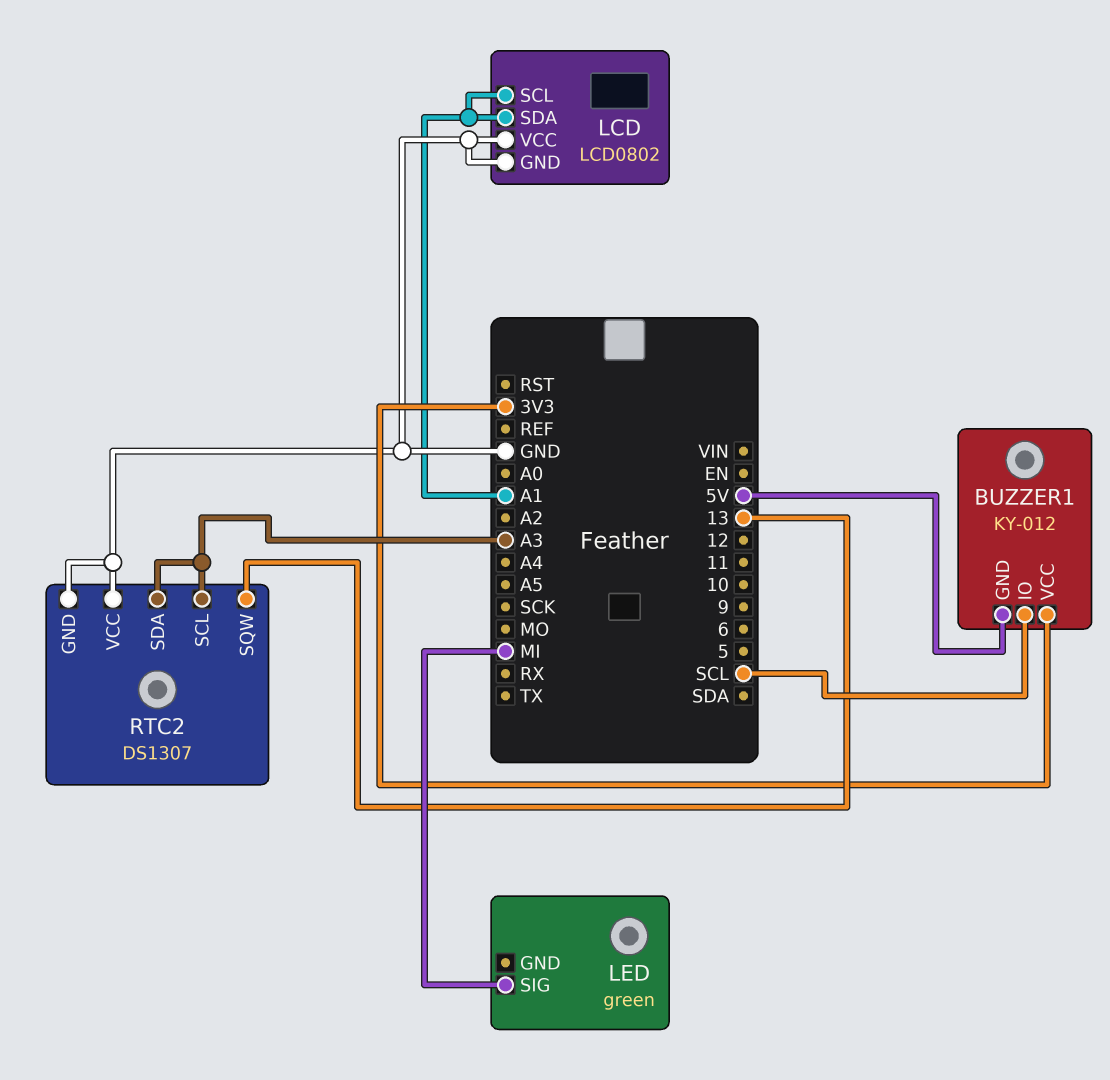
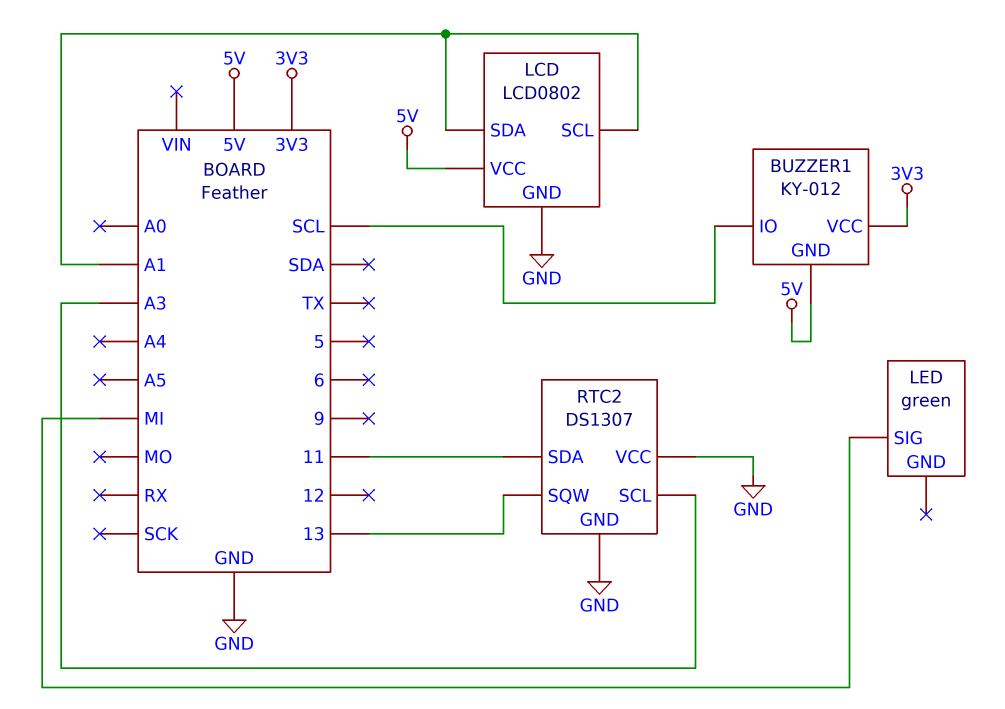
LCD pin VCC: GND -> 5V
RTC2 pin SDA: A3 -> 11

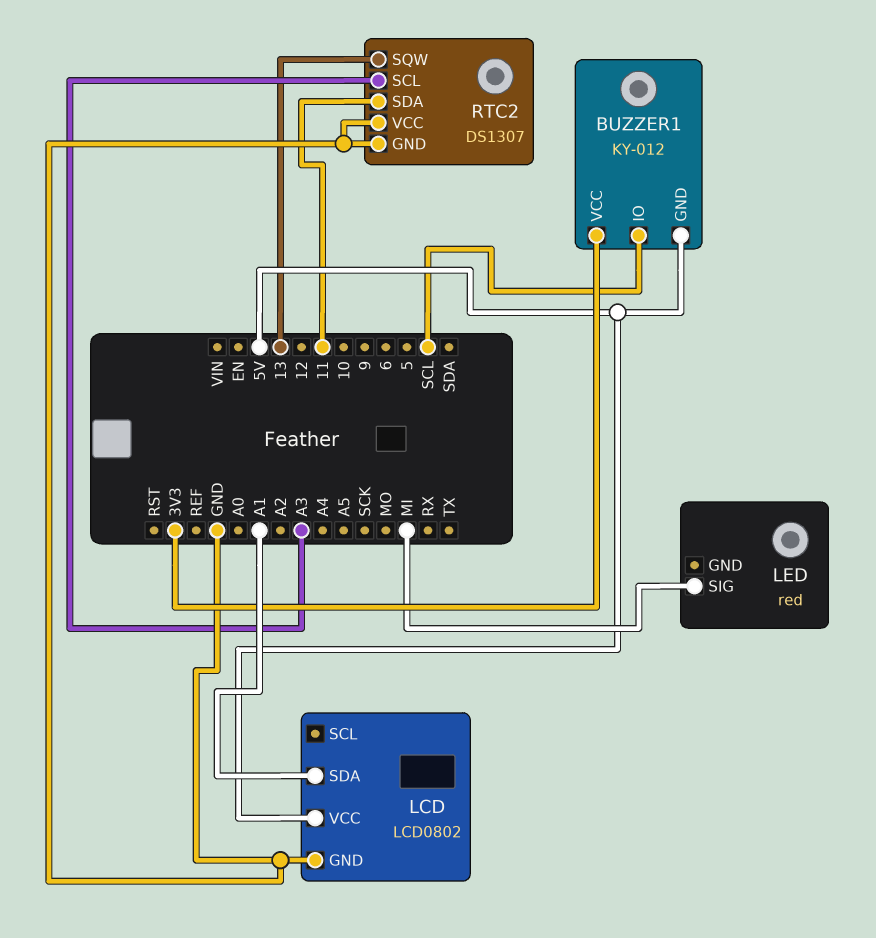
LCD pin SCL: A1 -> none
LED: green -> red

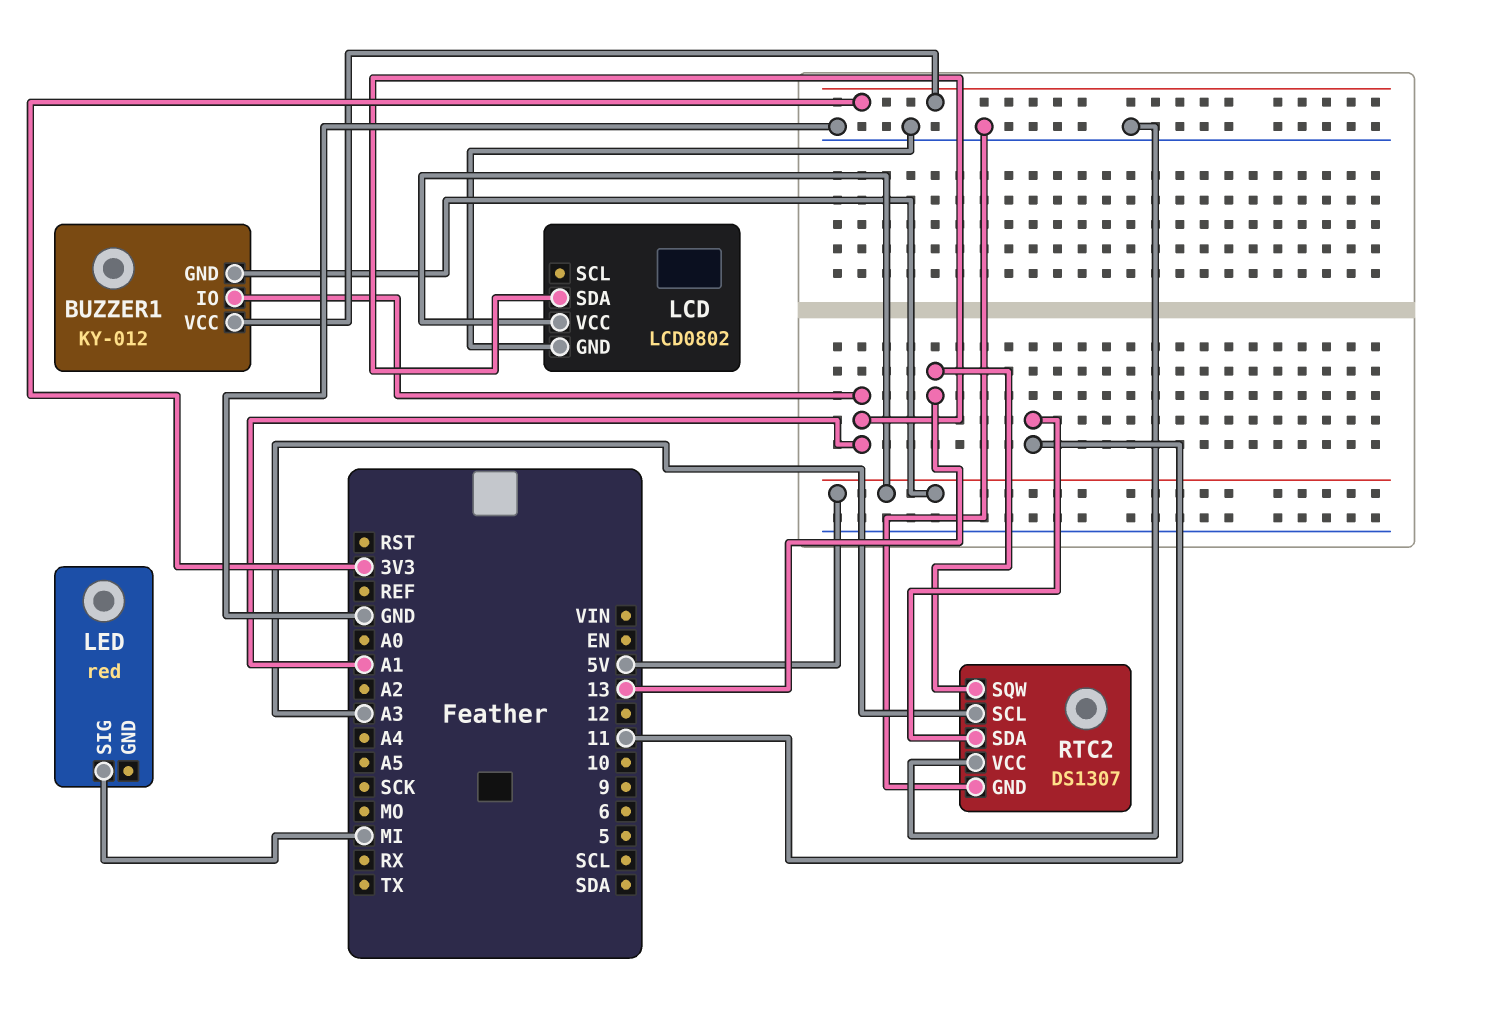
BUZZER1 pin IO: SCL -> A1

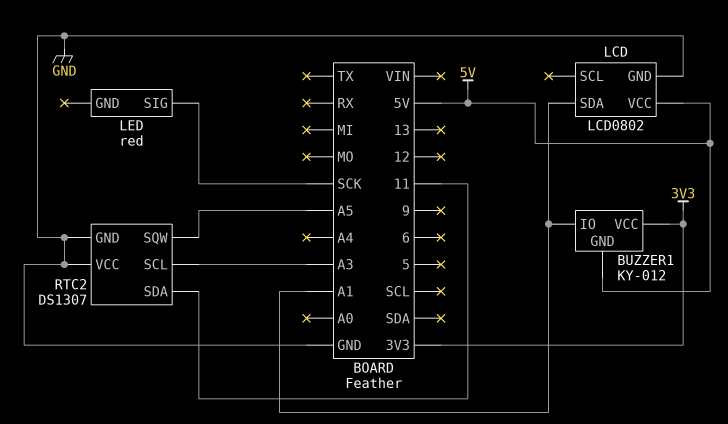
LED pin SIG: MI -> SCK
RTC2 pin SQW: 13 -> A5

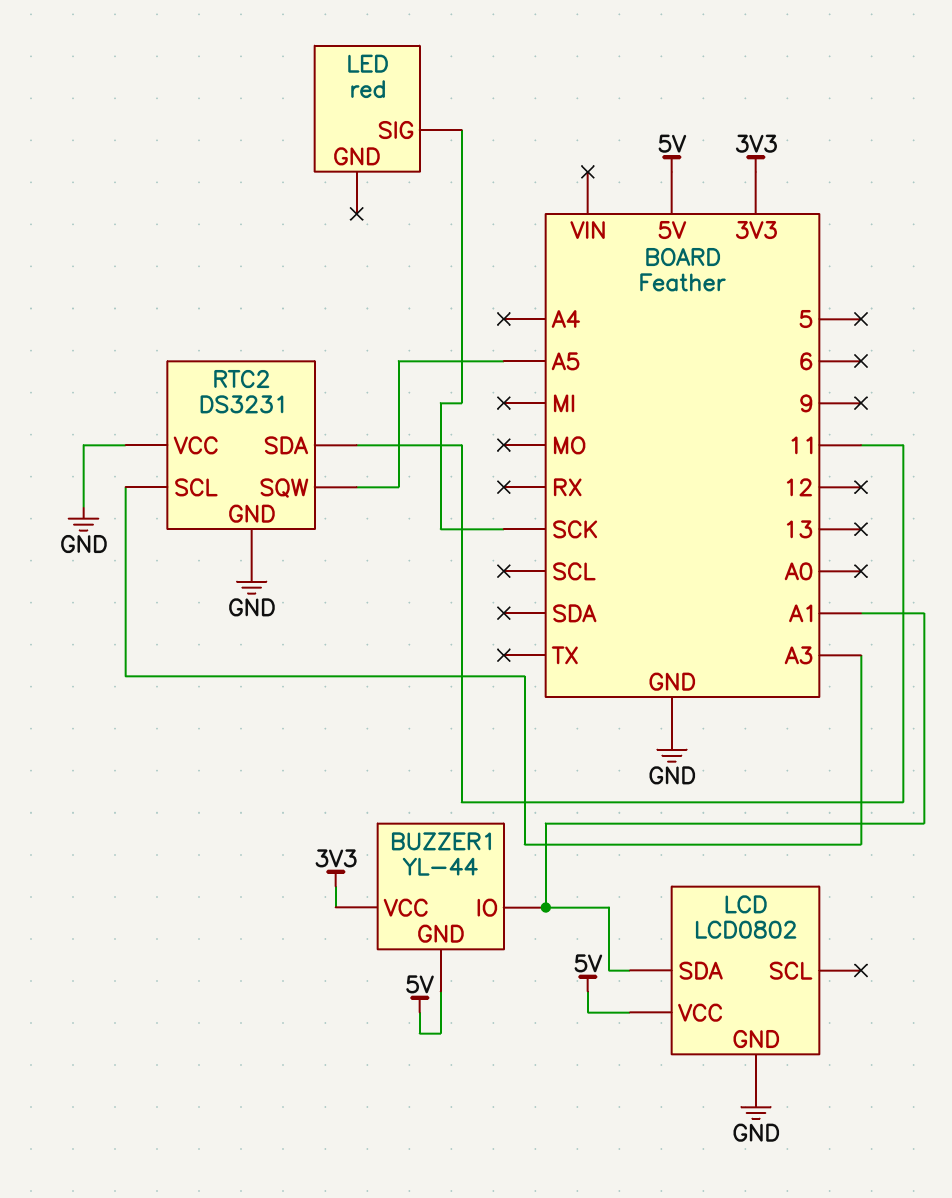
BUZZER1: KY-012 -> YL-44
RTC2: DS1307 -> DS3231

